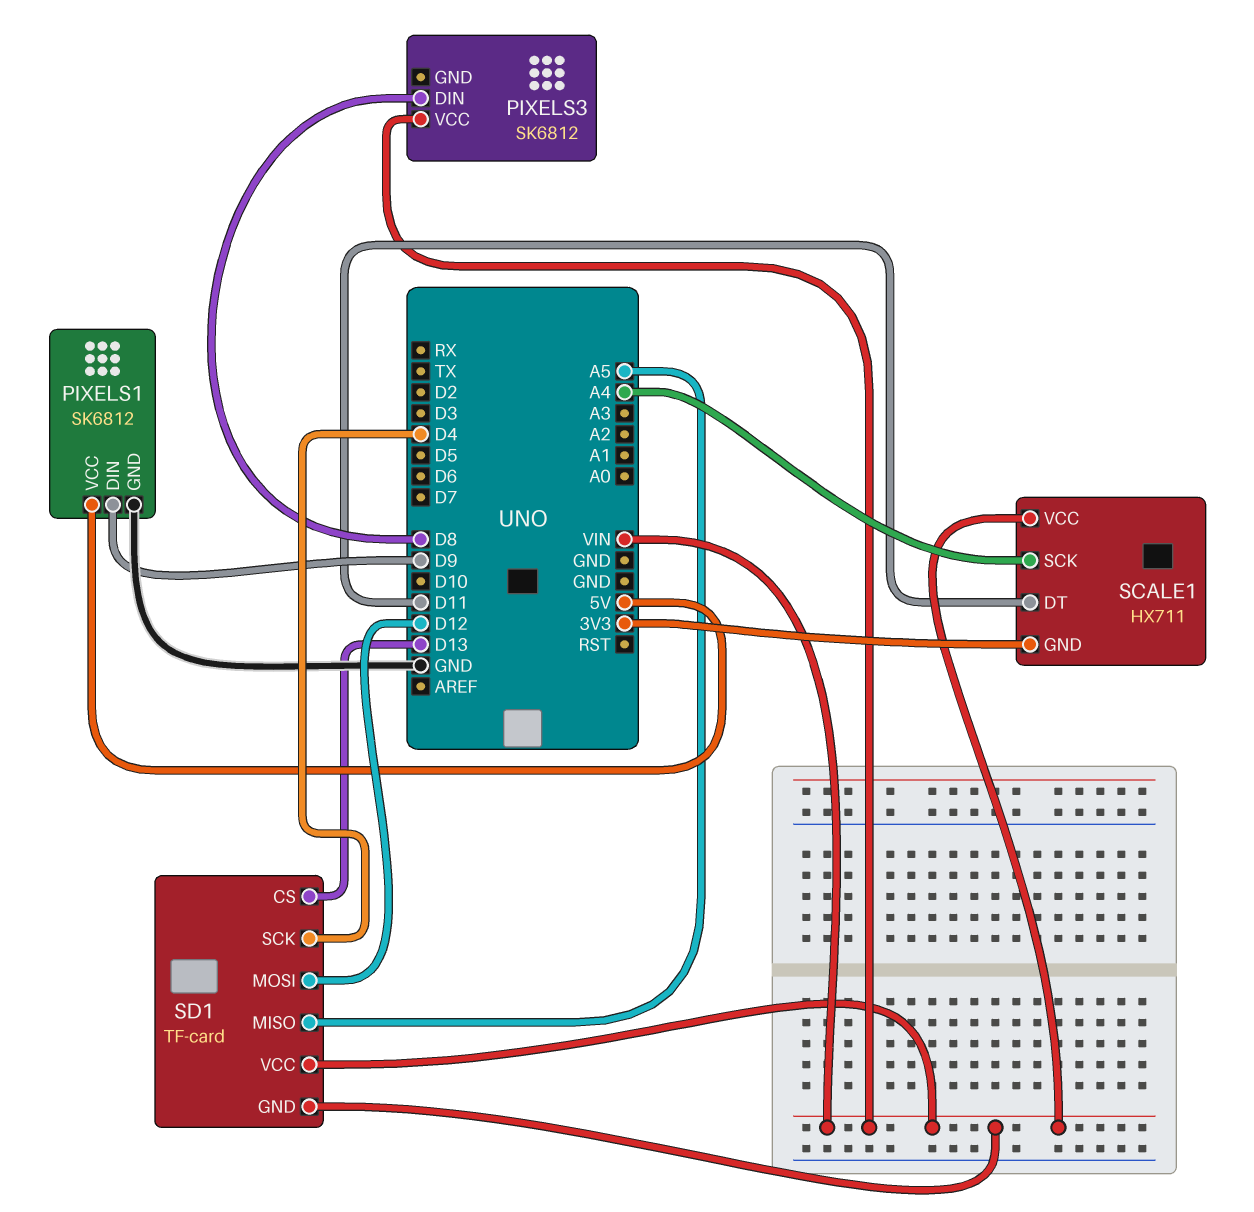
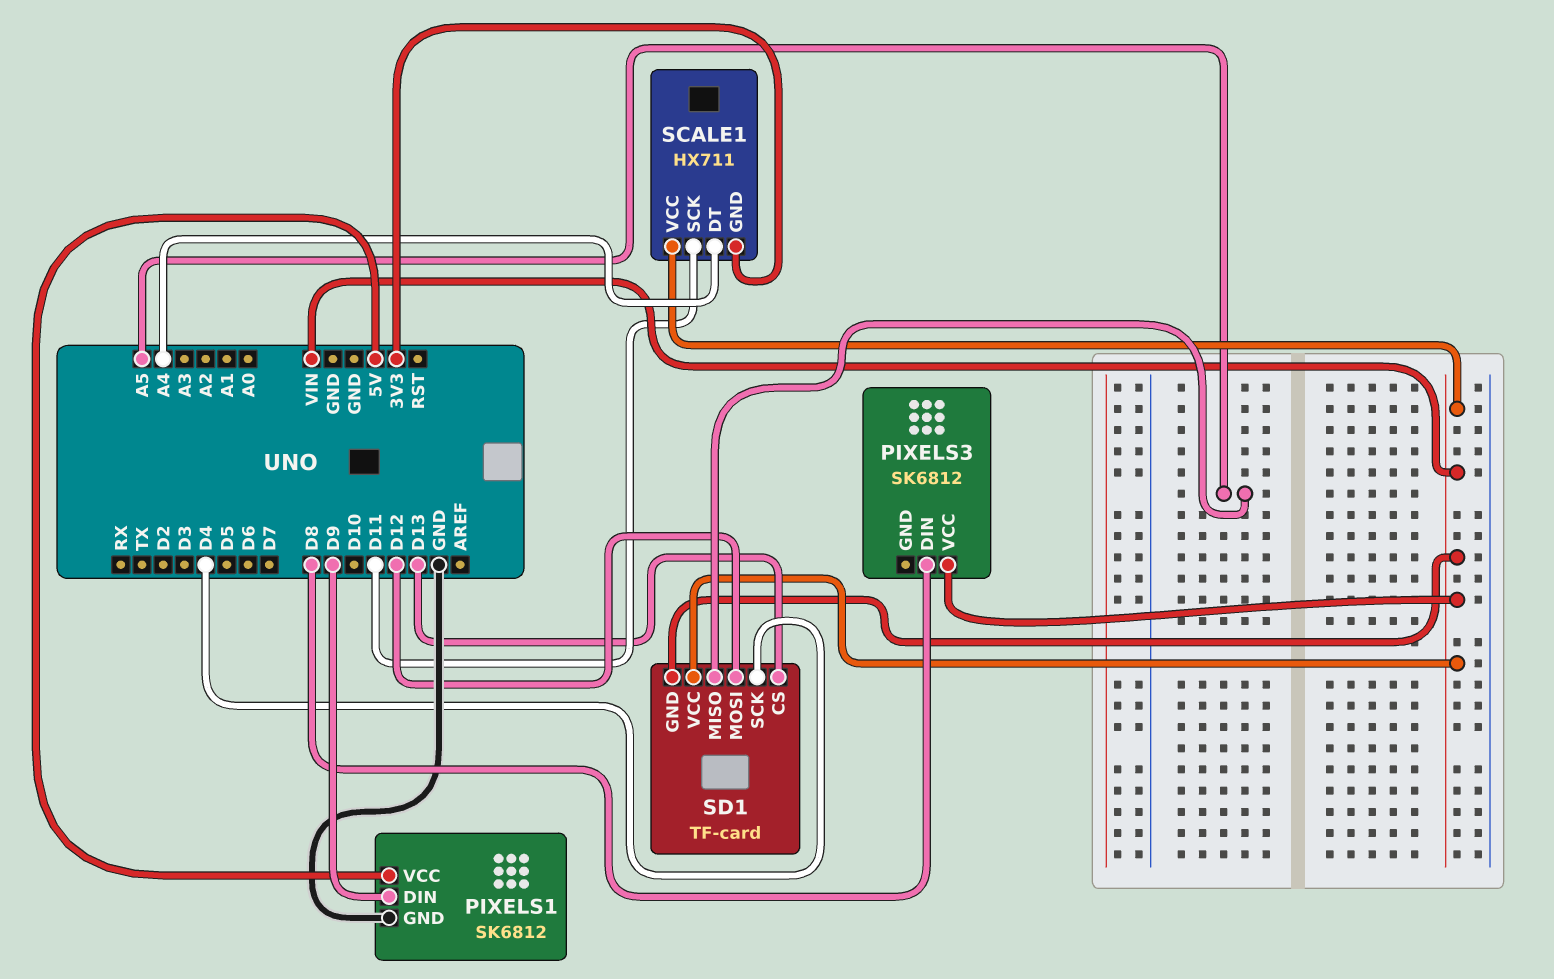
SCALE1 pin DT: D11 -> A4
SCALE1 pin SCK: A4 -> D11

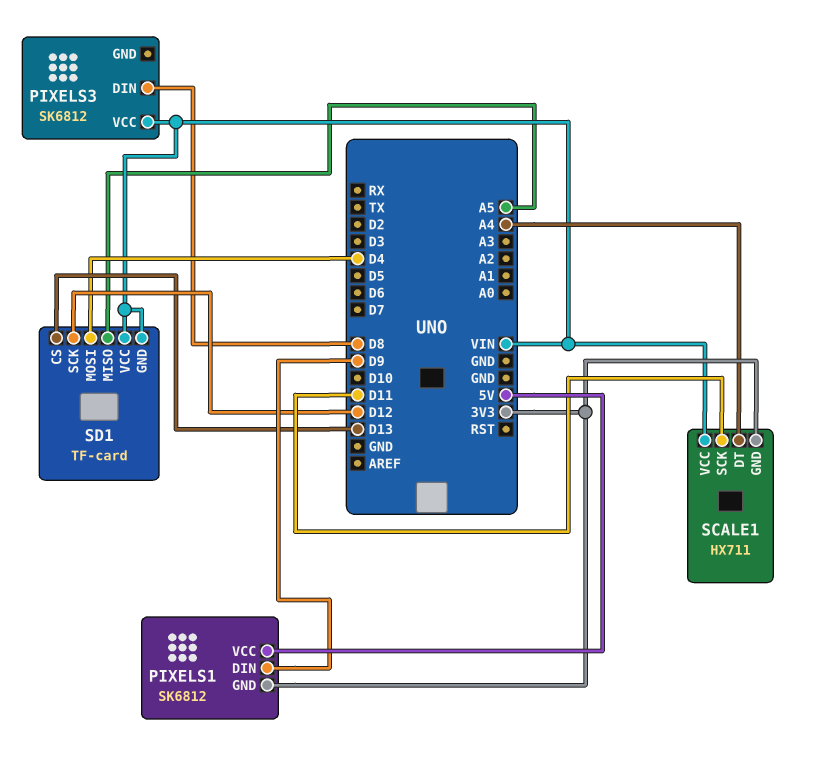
PIXELS1 pin GND: GND -> 3V3
SD1 pin MOSI: D12 -> D4
SD1 pin SCK: D4 -> D12

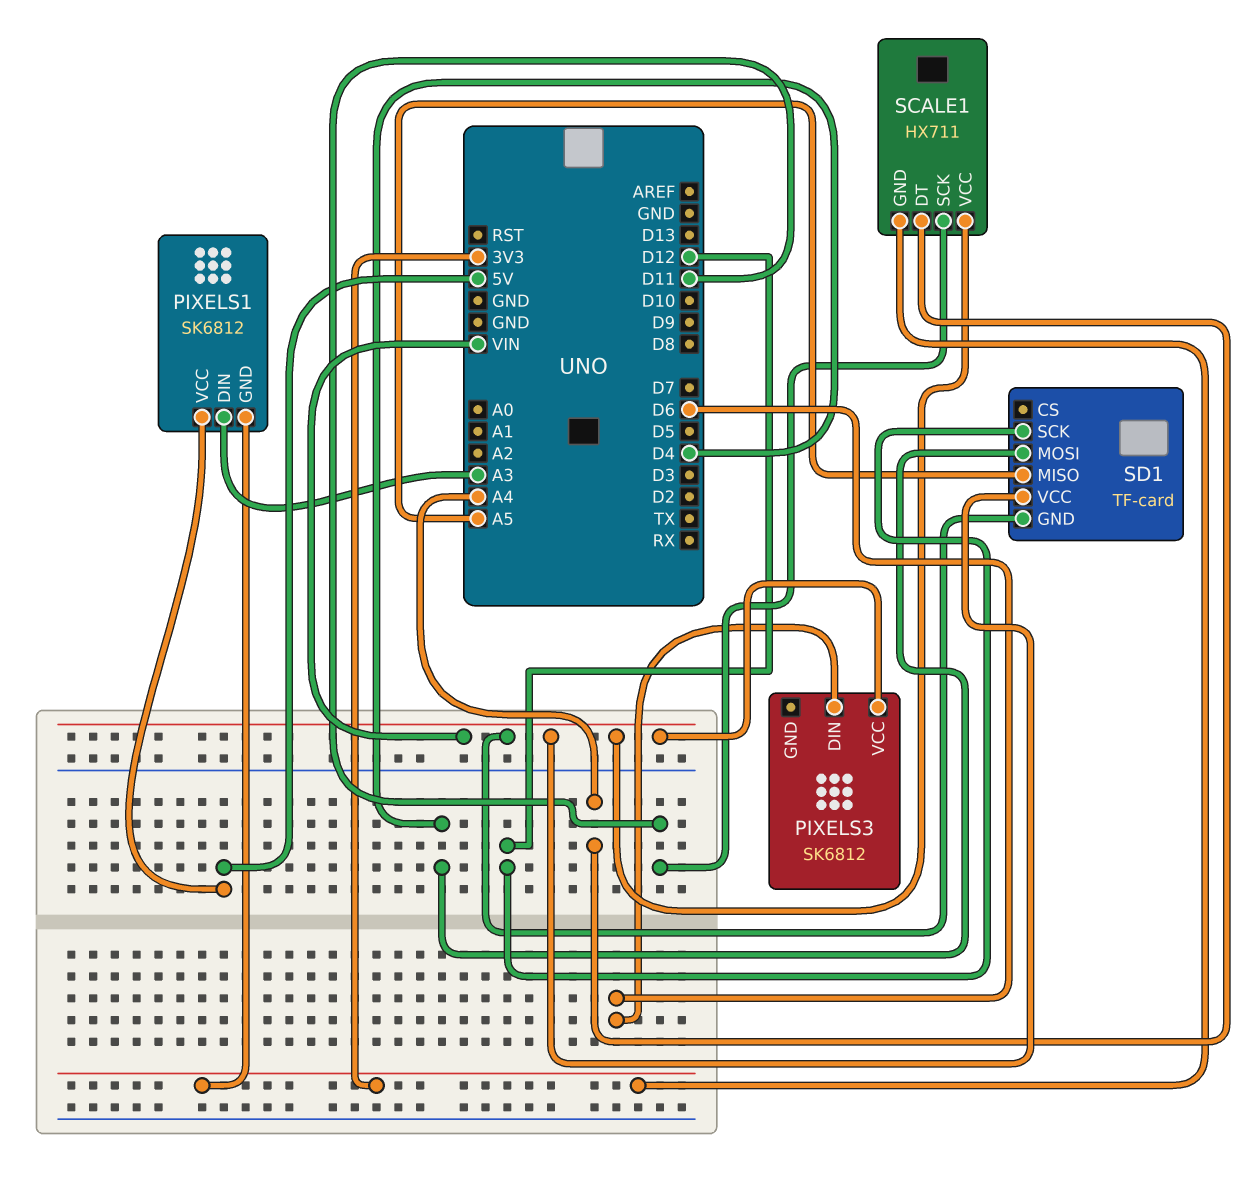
PIXELS1 pin DIN: D9 -> A3
PIXELS3 pin DIN: D8 -> D6
SD1 pin CS: D13 -> none

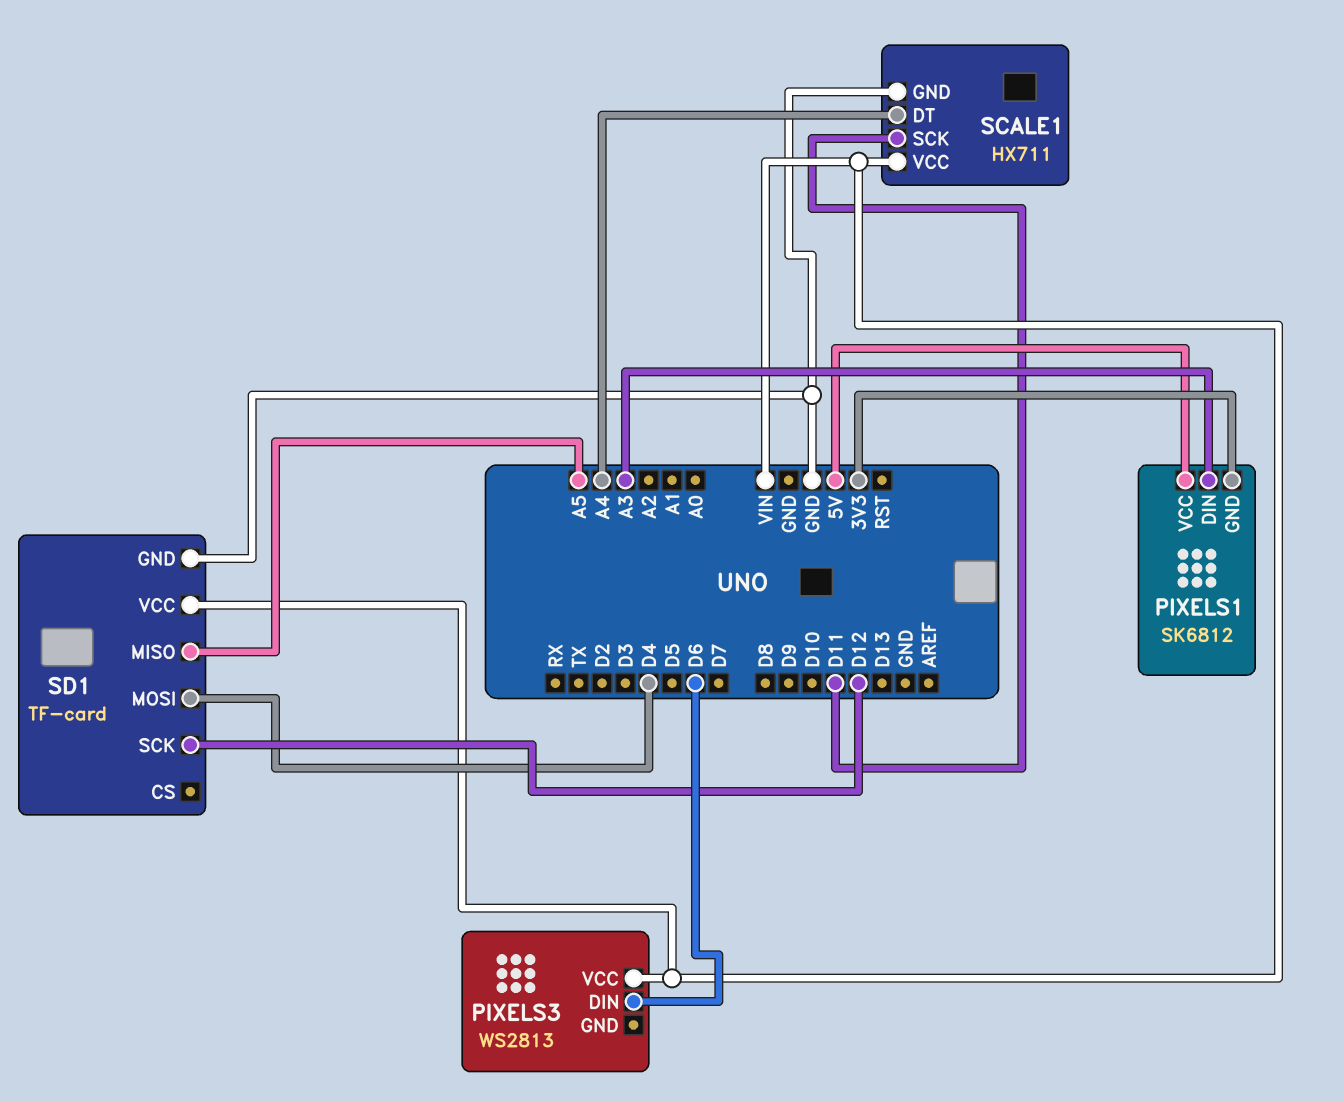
PIXELS3: SK6812 -> WS2813
SCALE1 pin GND: 3V3 -> GND
SD1 pin GND: VIN -> GND

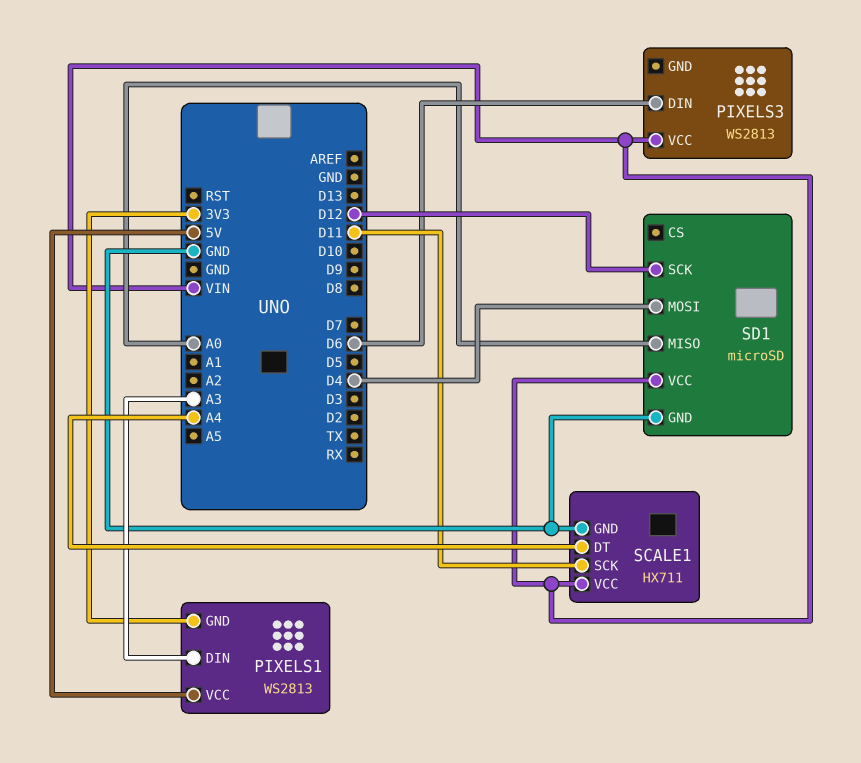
PIXELS1: SK6812 -> WS2813
SD1: TF-card -> microSD
SD1 pin MISO: A5 -> A0

